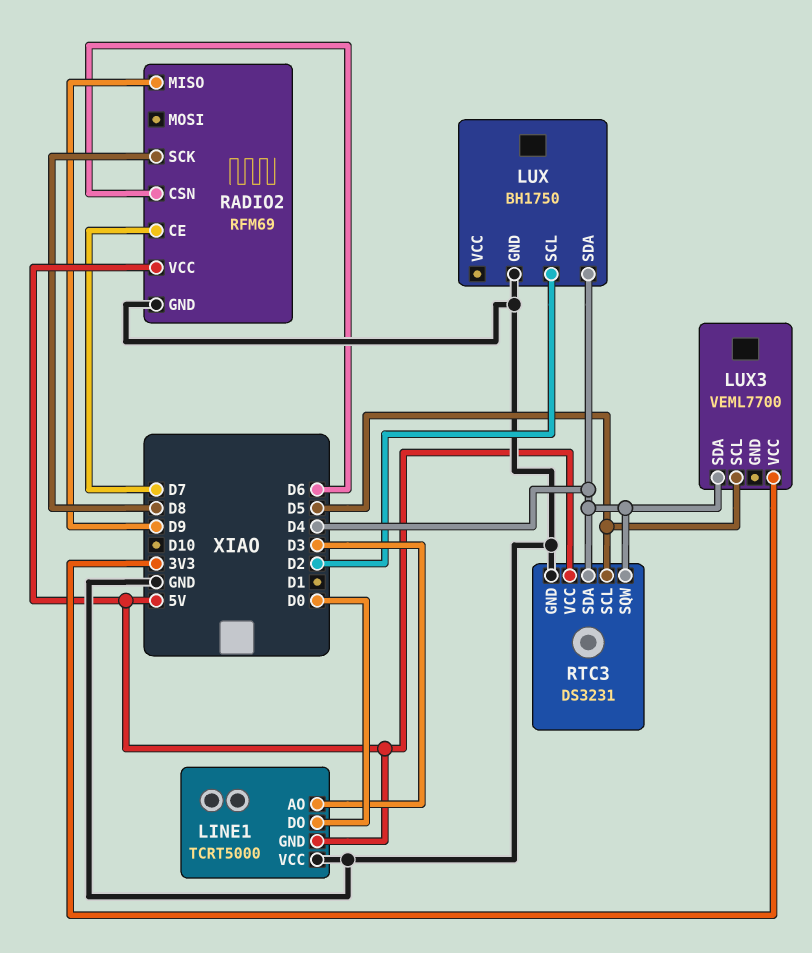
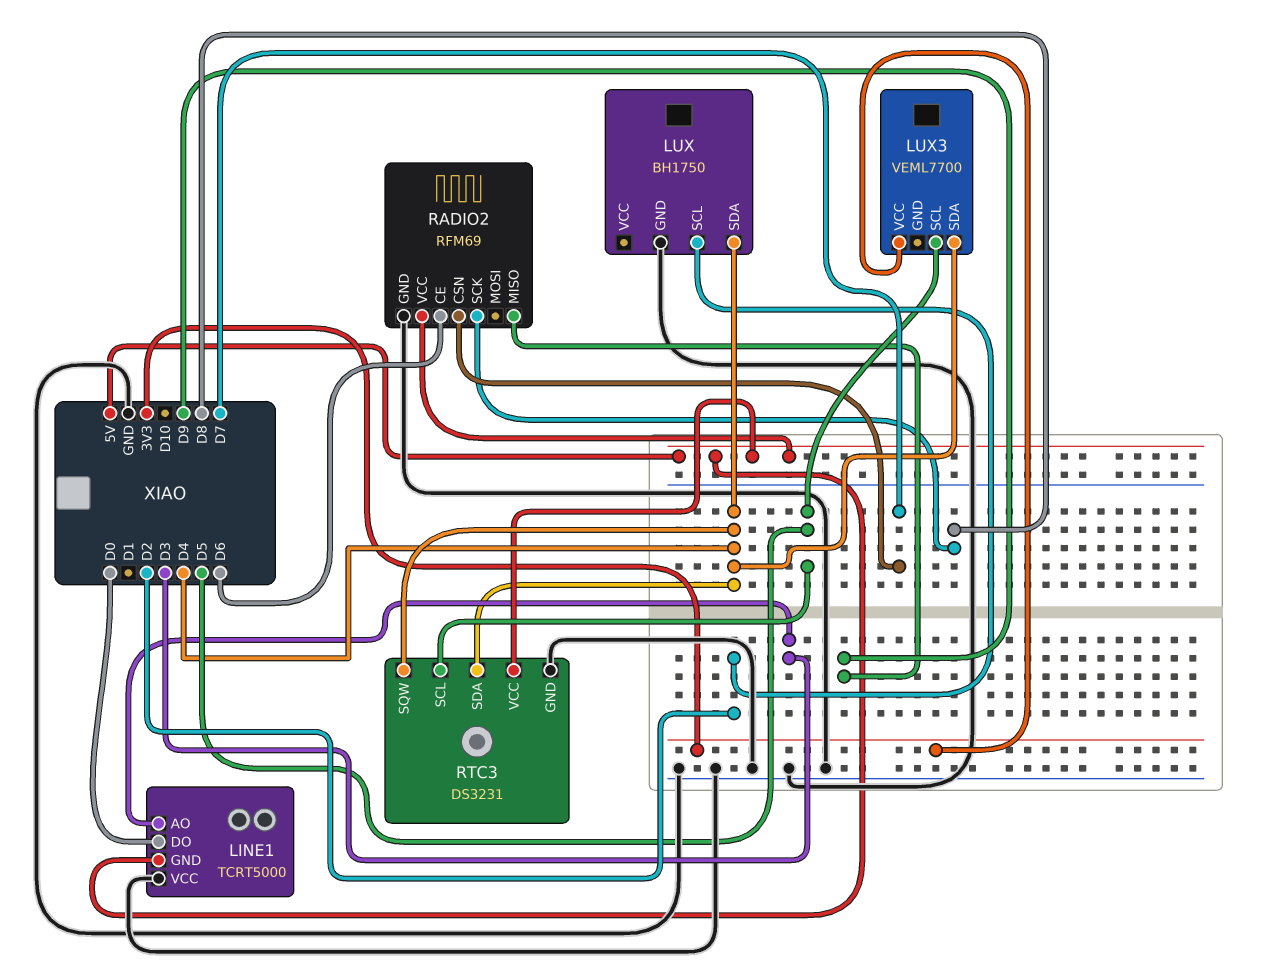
RADIO2 pin CE: D7 -> D6
RADIO2 pin CSN: D6 -> D7

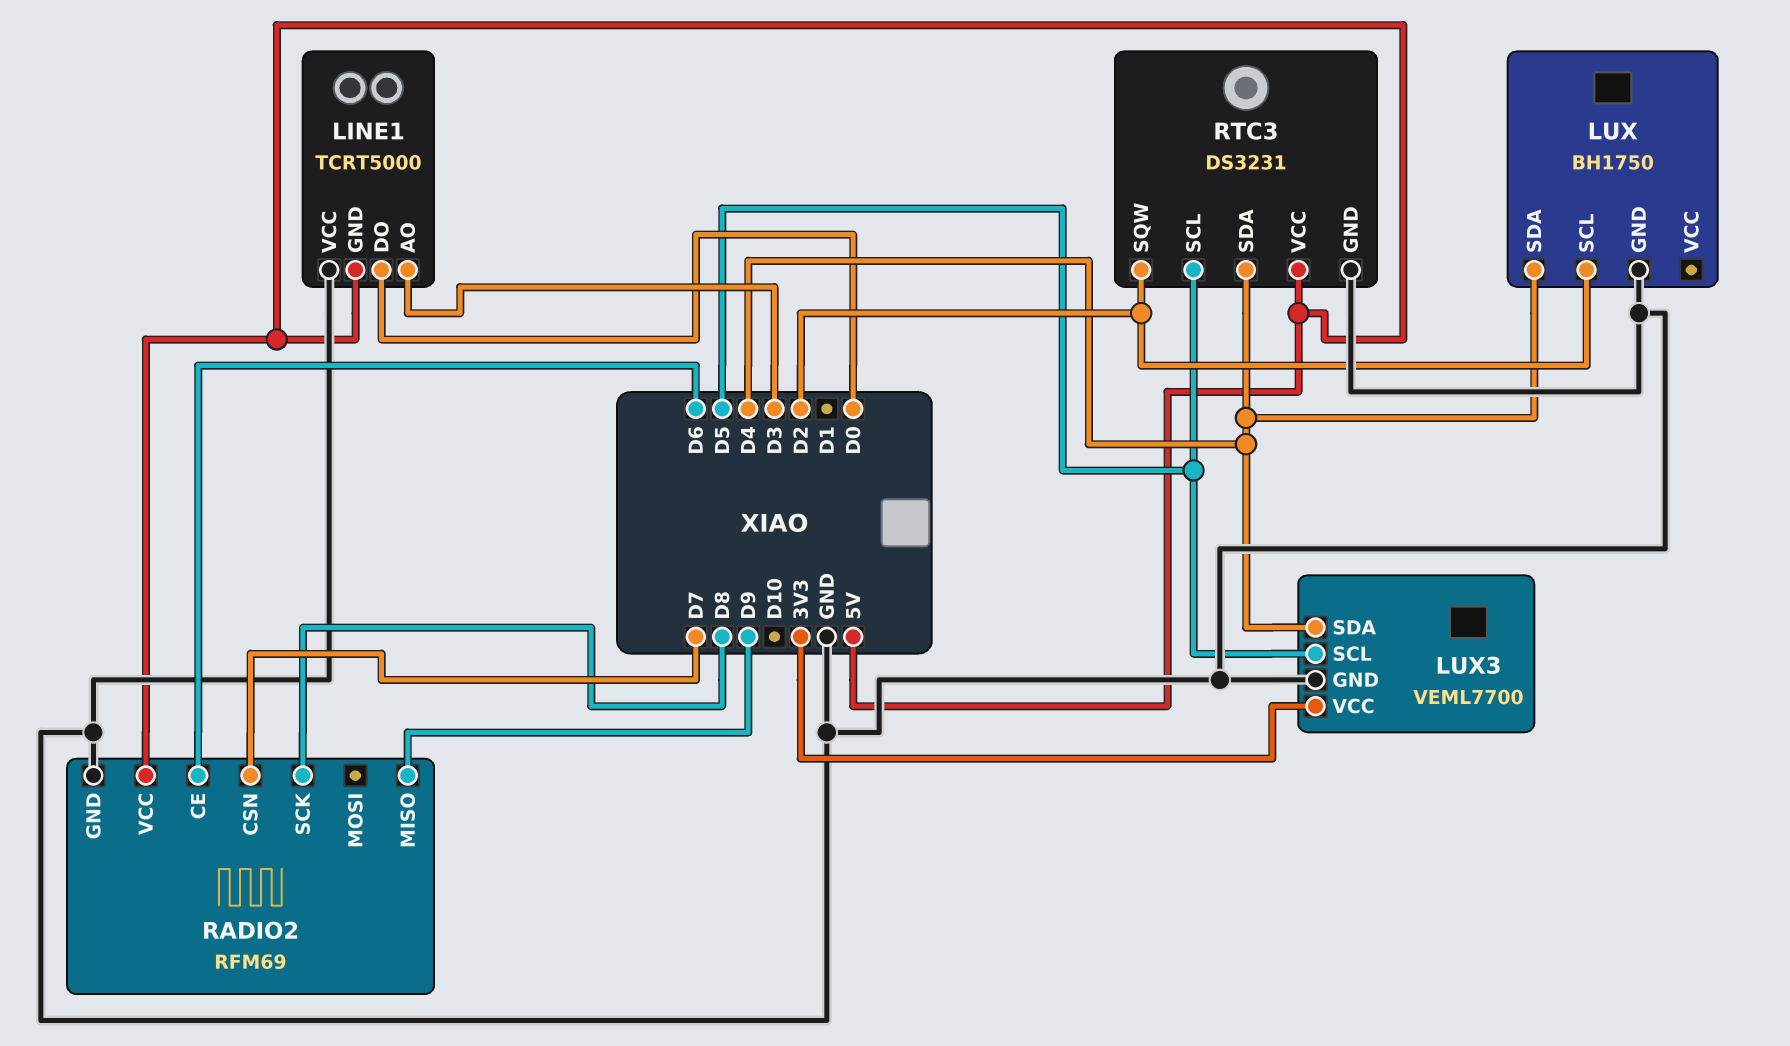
LUX3 pin GND: none -> GND
RTC3 pin SQW: D4 -> D2

